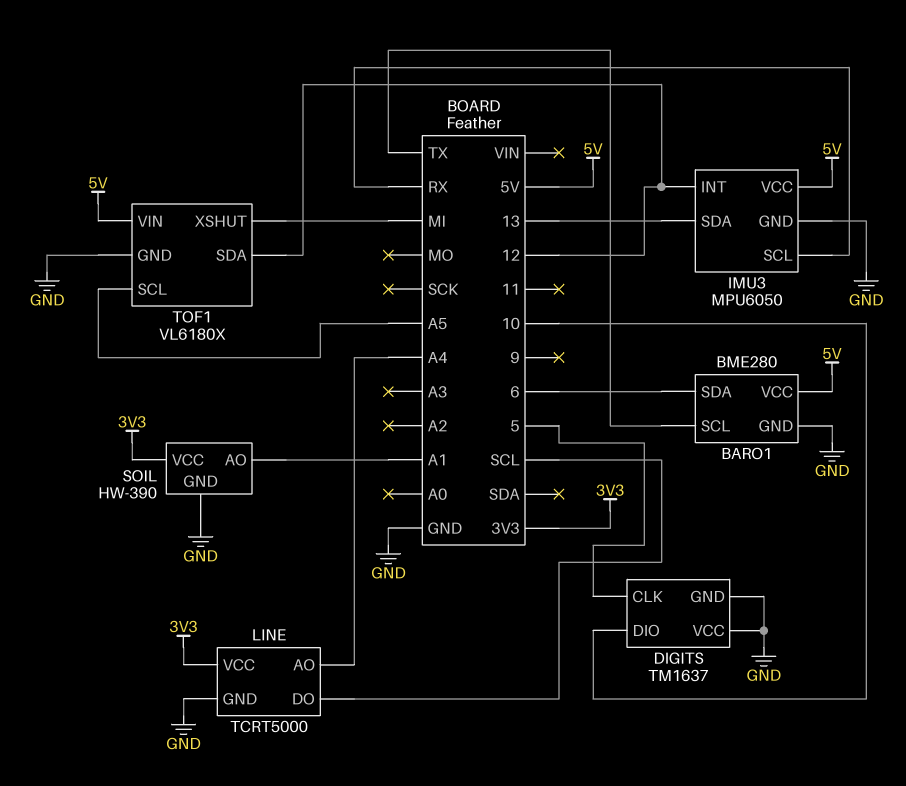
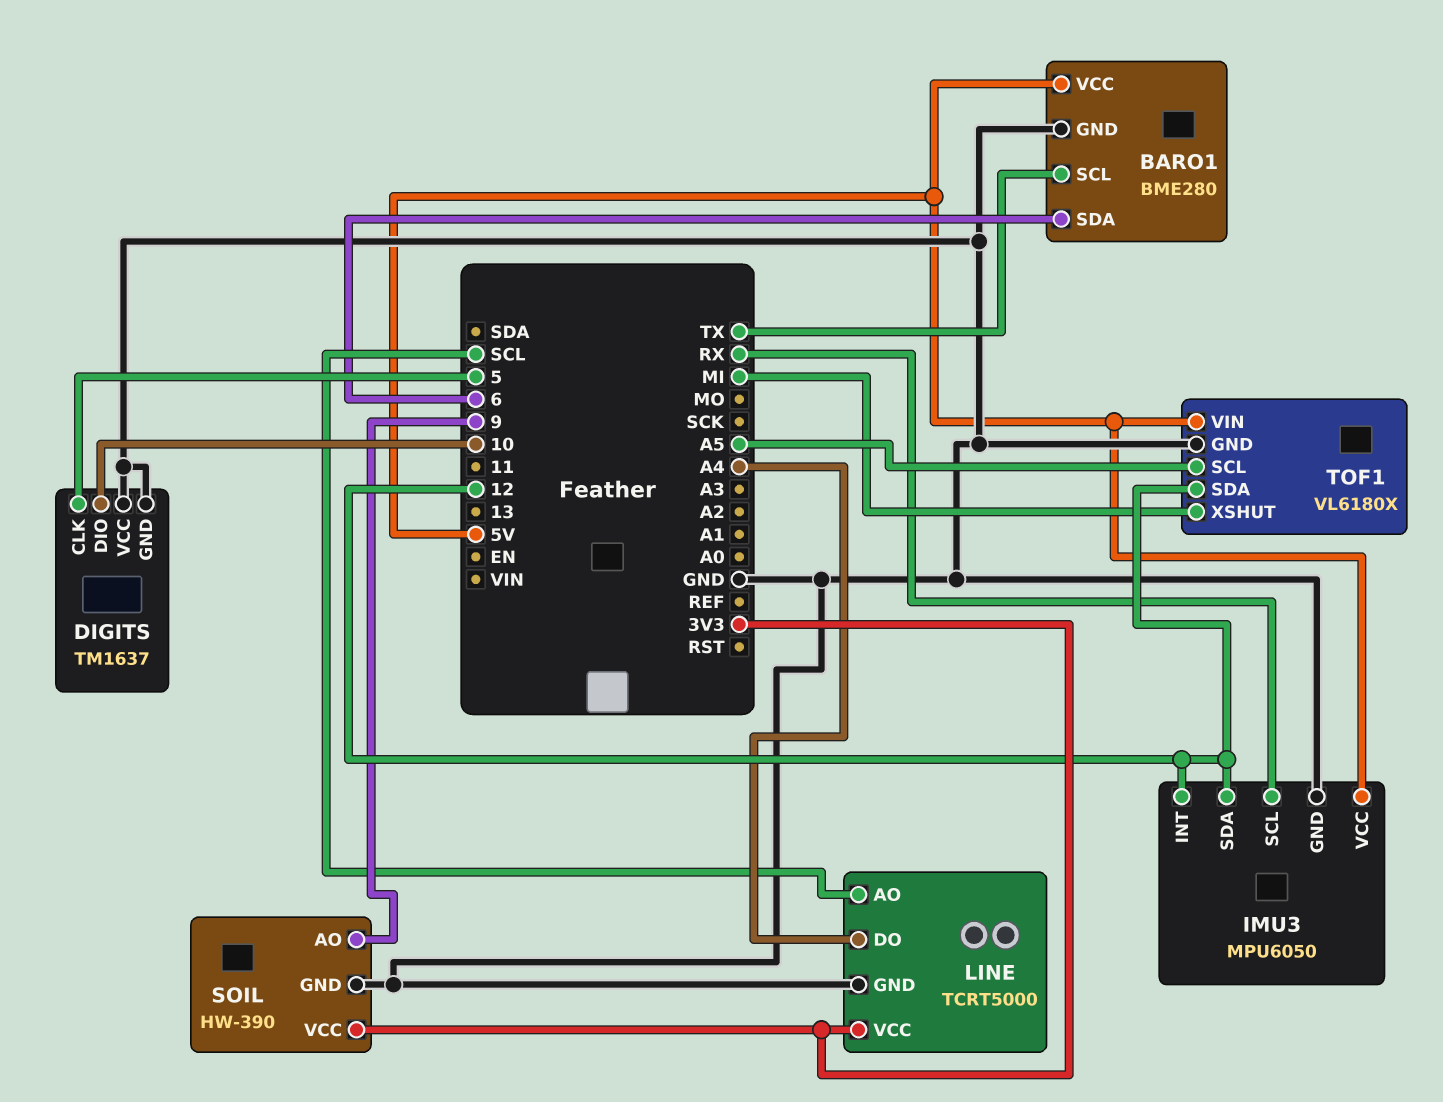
IMU3 pin SDA: 13 -> 12
LINE pin AO: A4 -> SCL
LINE pin DO: SCL -> A4
SOIL pin AO: A1 -> 9

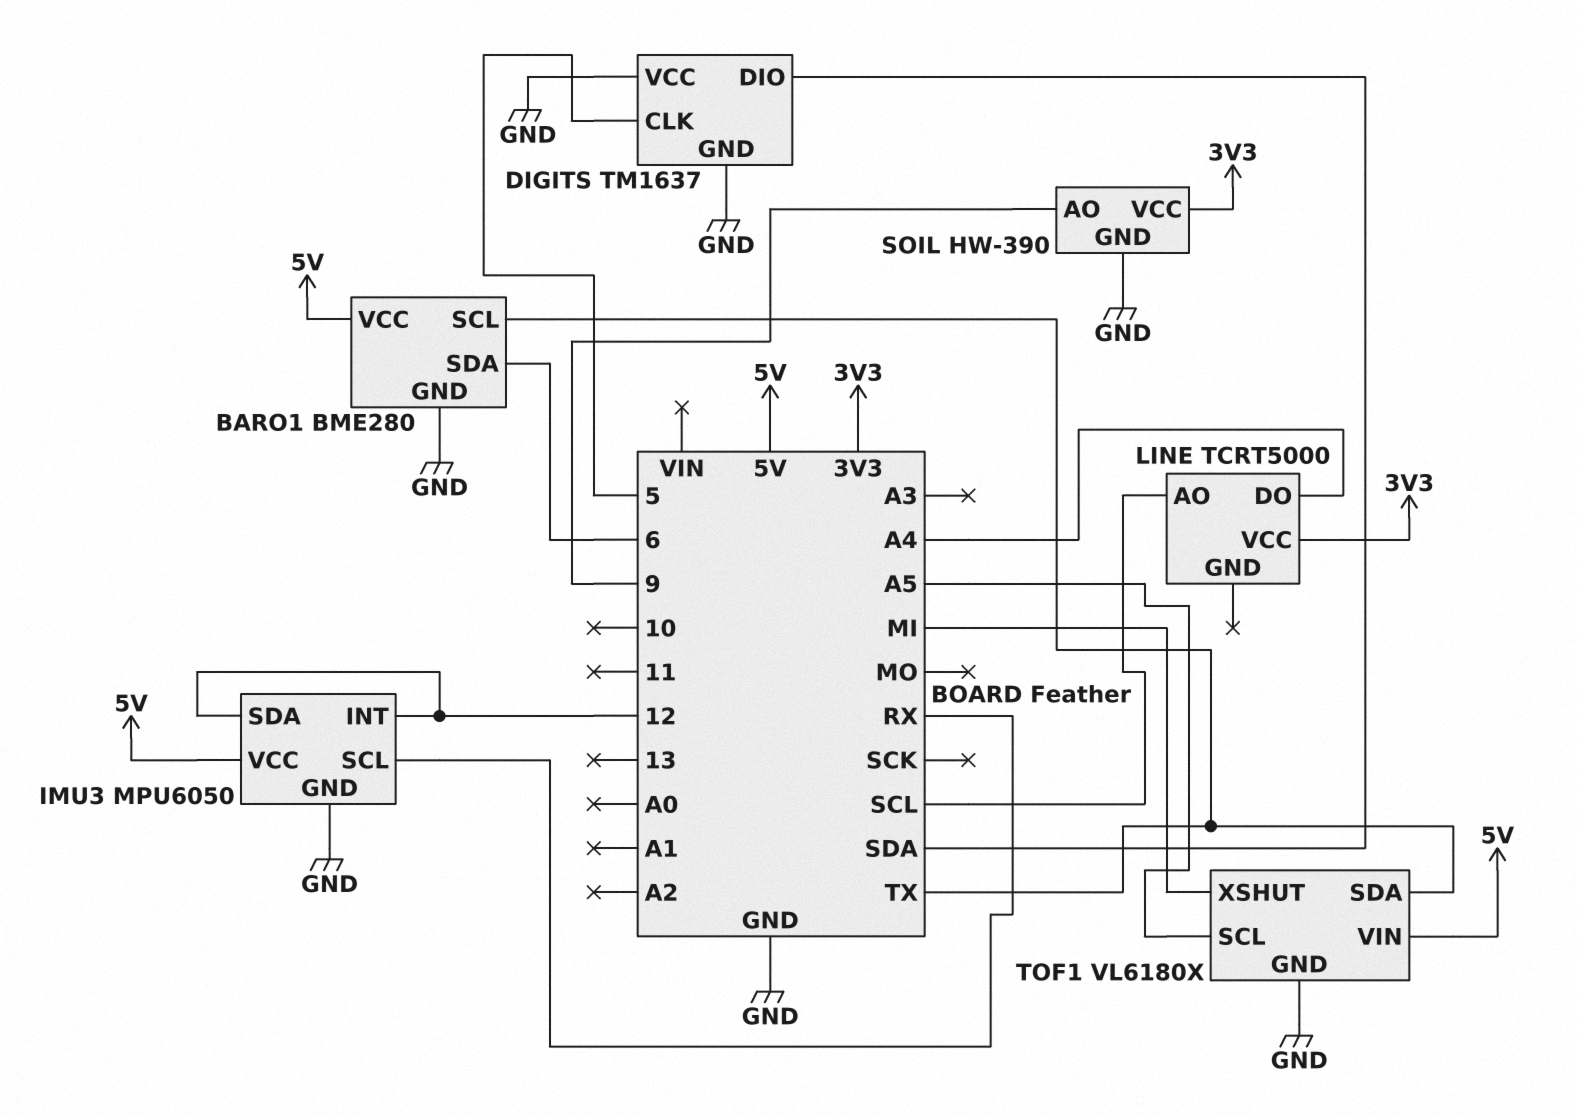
DIGITS pin DIO: 10 -> SDA
LINE pin GND: GND -> none
TOF1 pin SDA: 12 -> TX

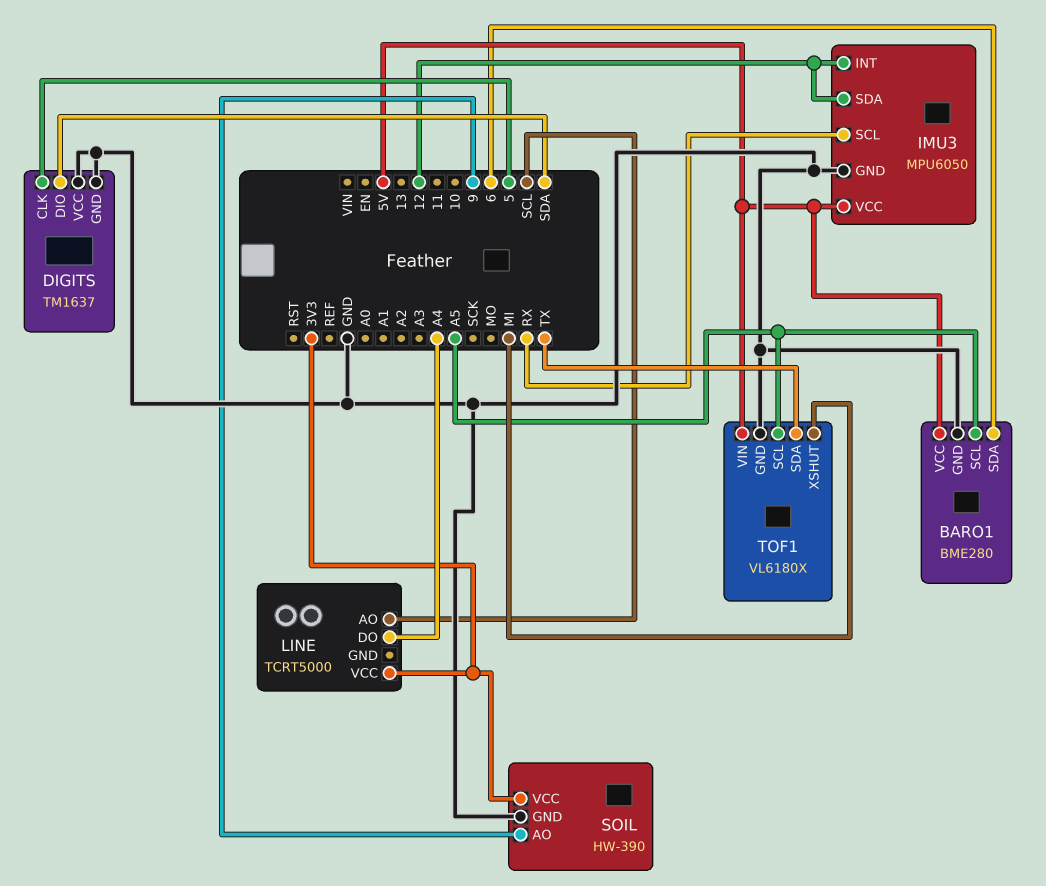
BARO1 pin SCL: TX -> A5

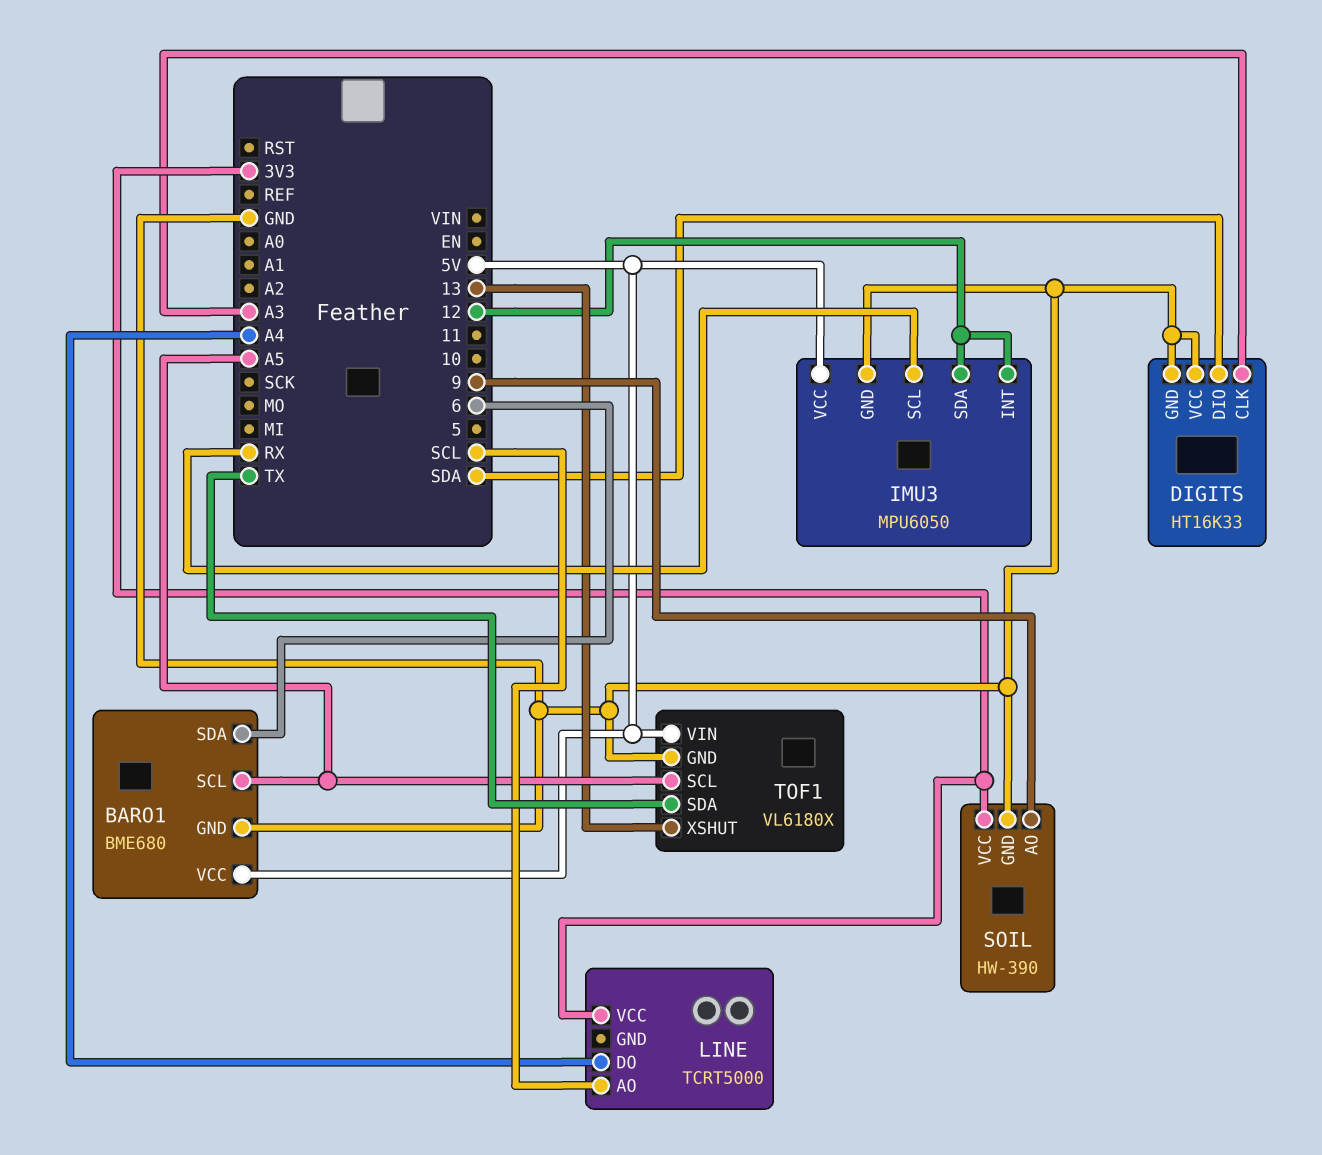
BARO1: BME280 -> BME680
DIGITS: TM1637 -> HT16K33
DIGITS pin CLK: 5 -> A3
TOF1 pin XSHUT: MI -> 13

